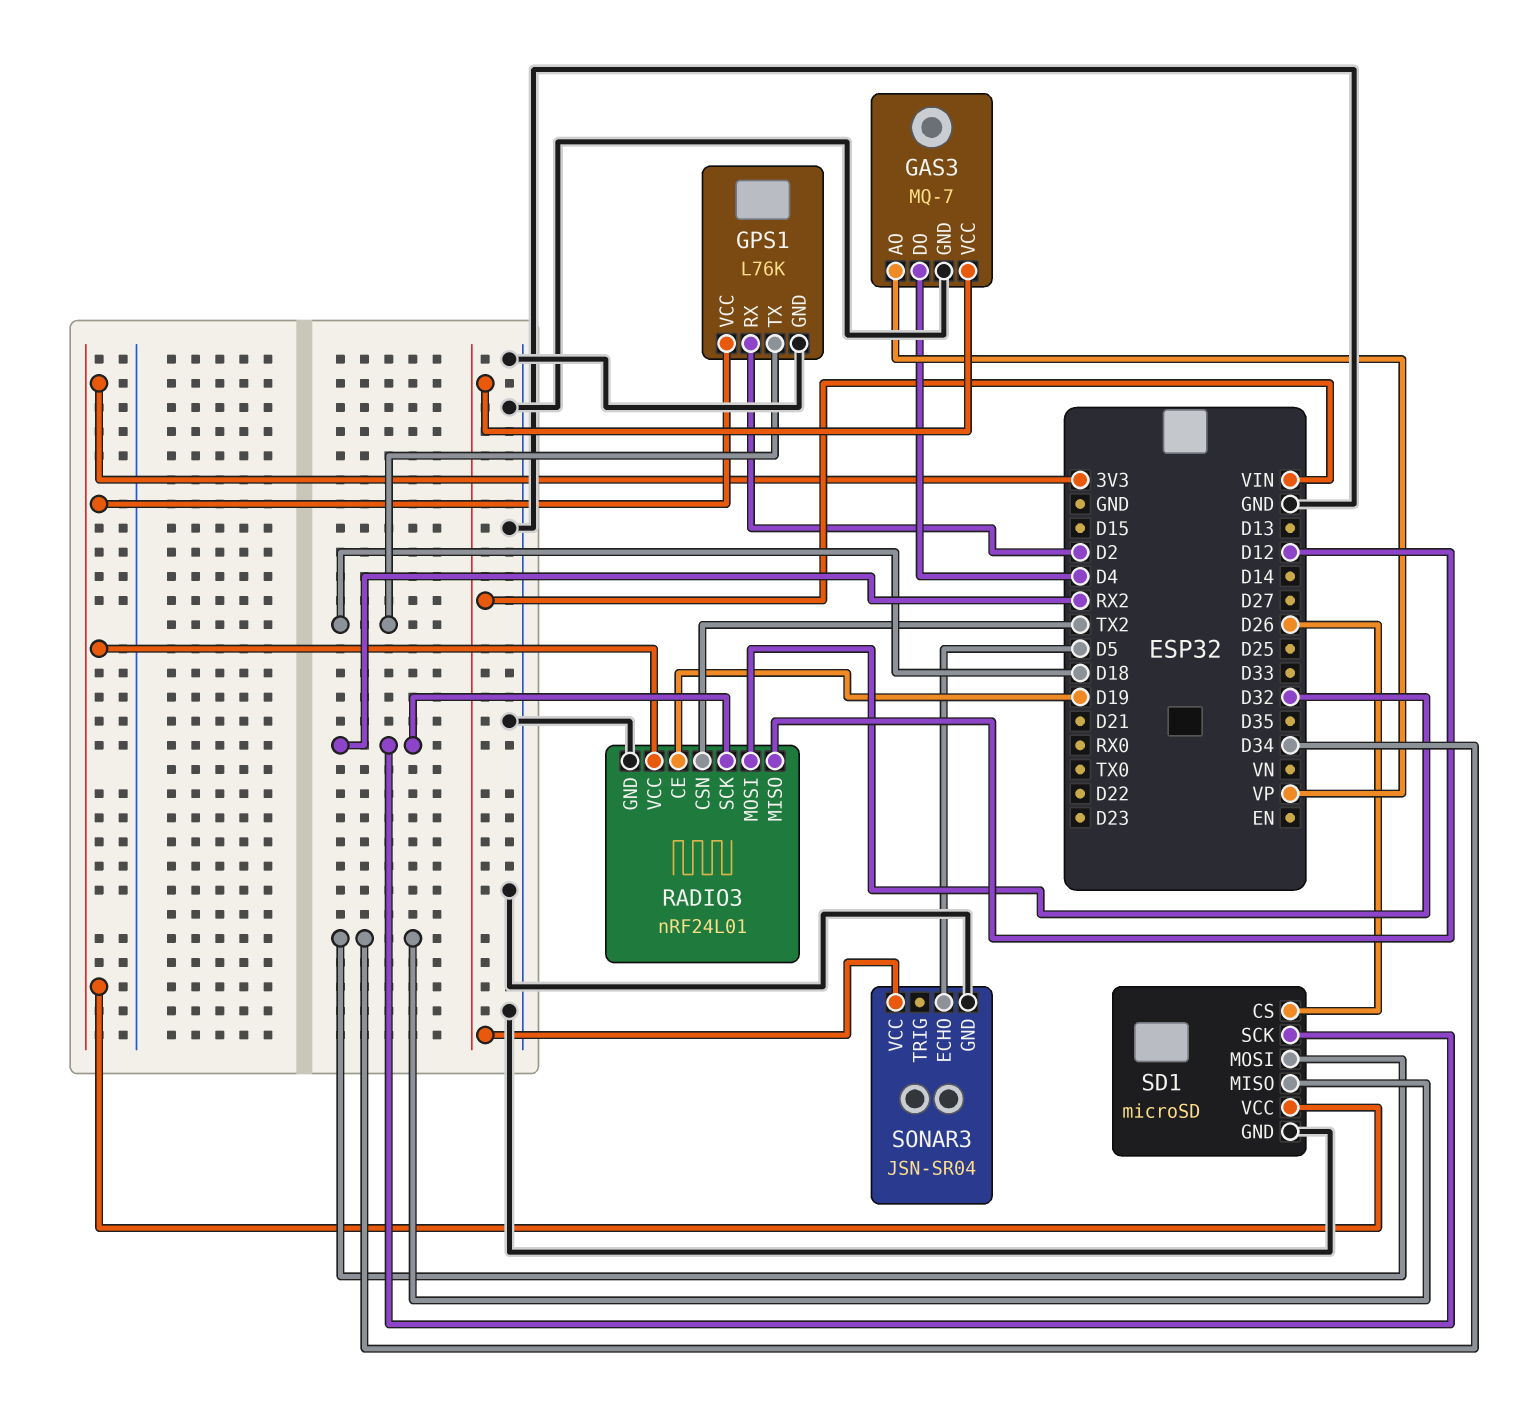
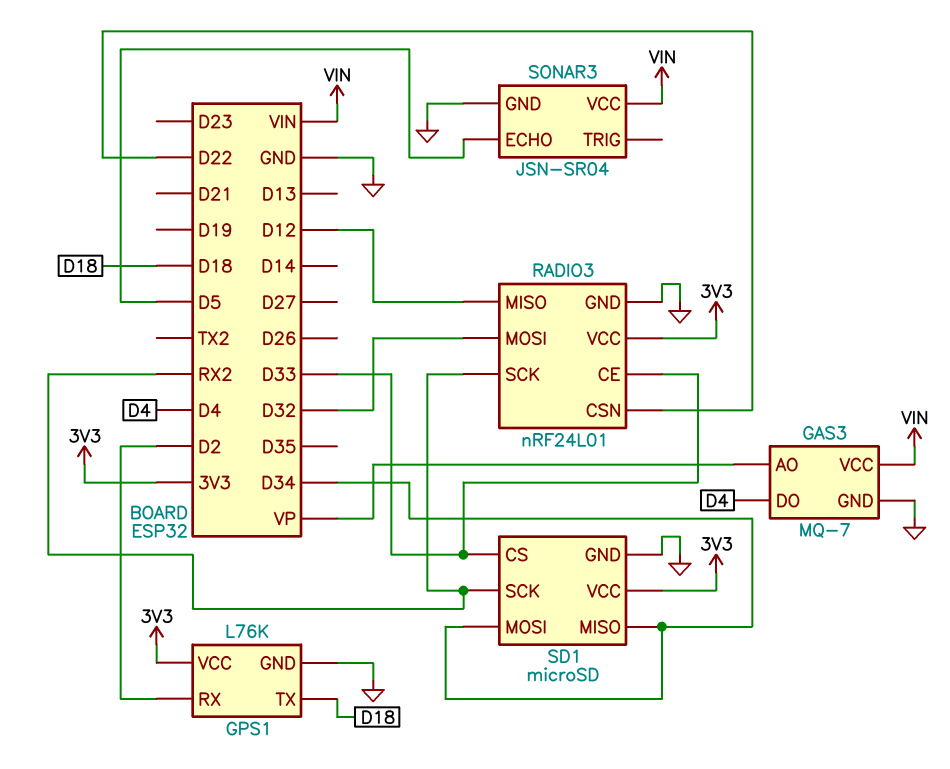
RADIO3 pin CE: D19 -> D33
RADIO3 pin CSN: TX2 -> D22
SD1 pin CS: D26 -> D33

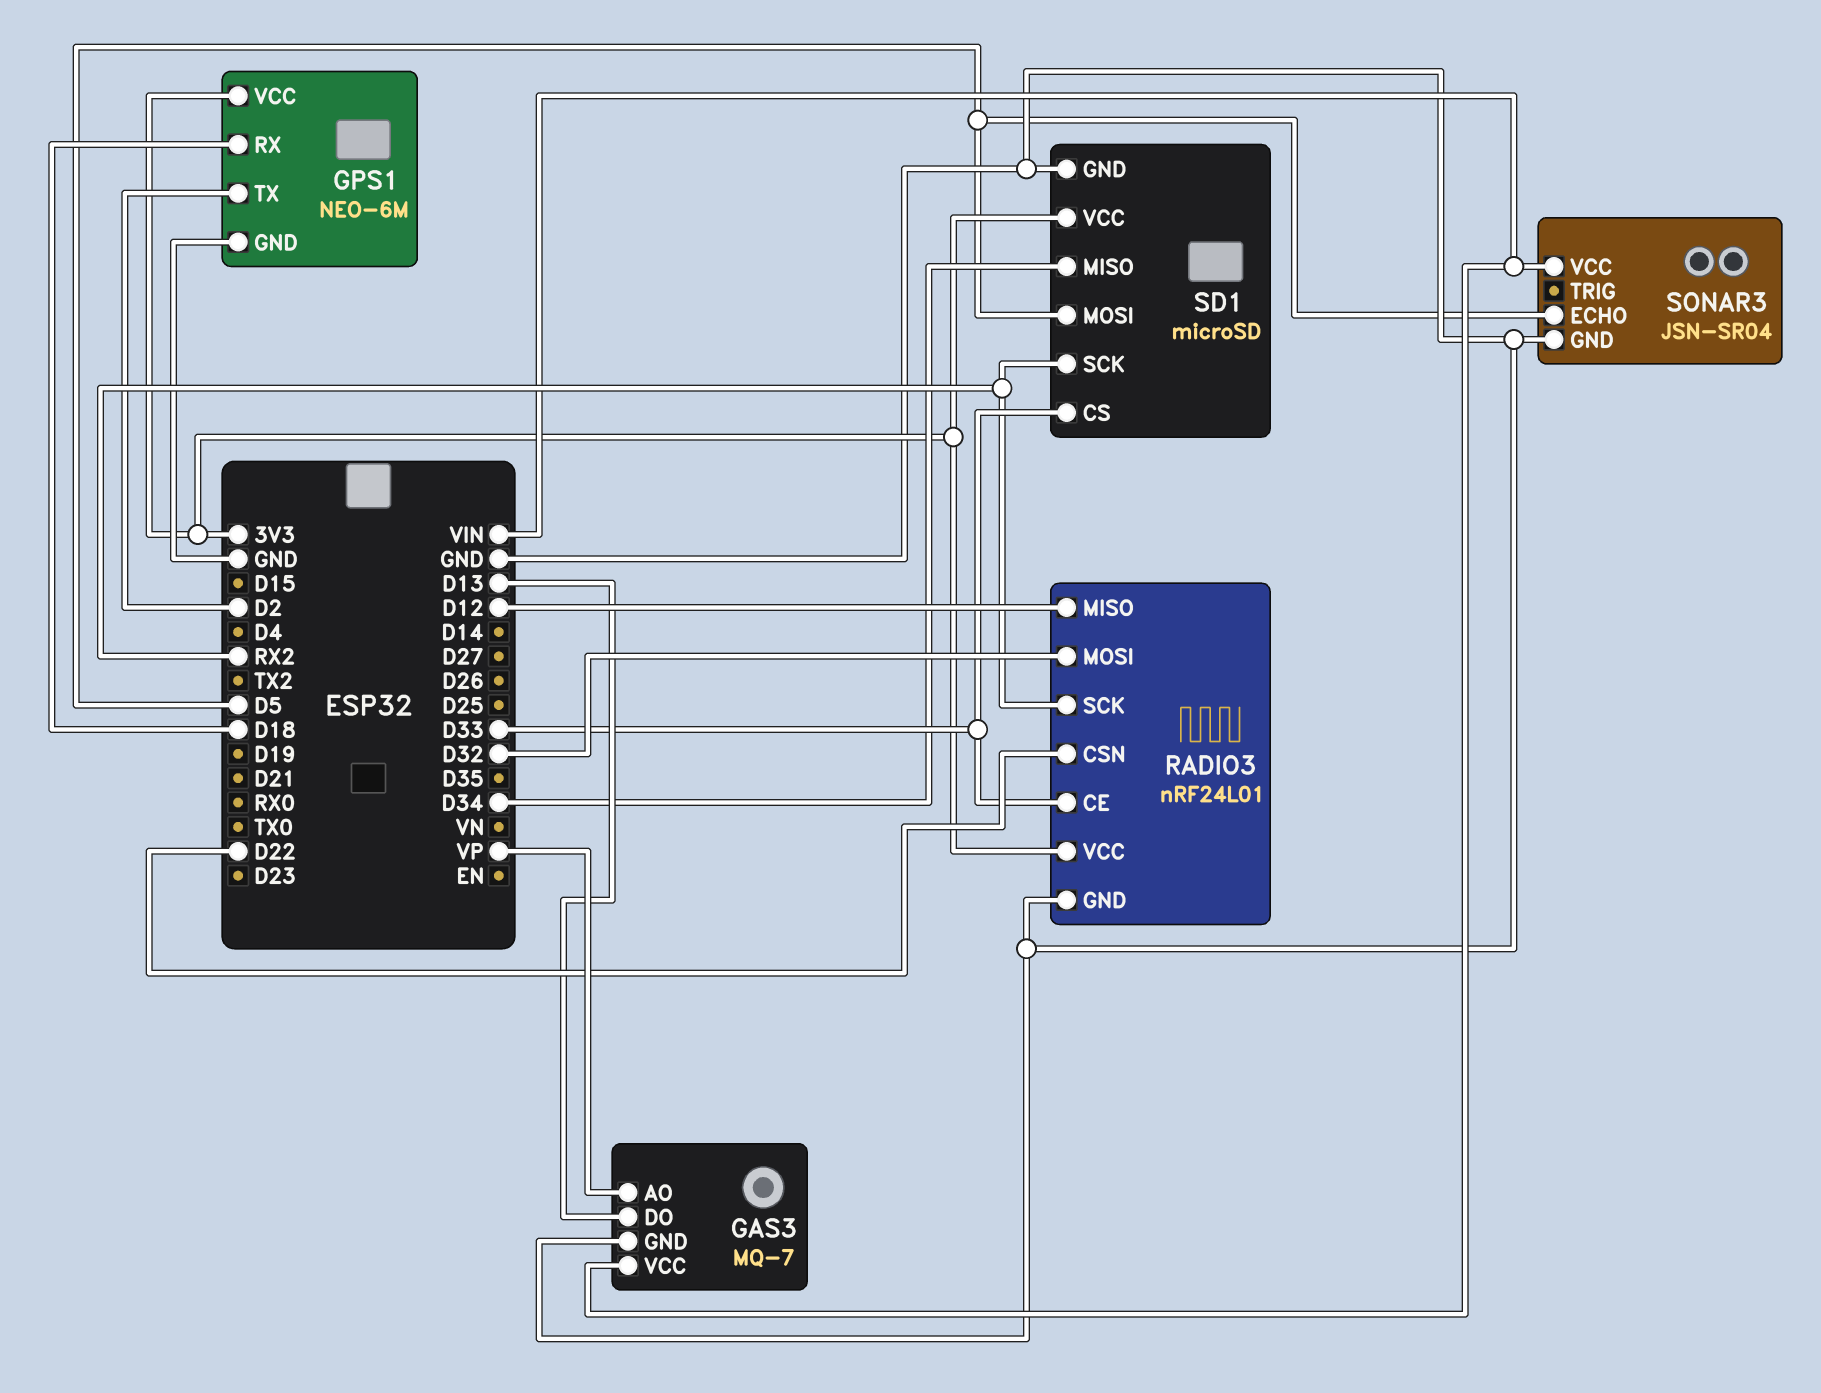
GAS3 pin DO: D4 -> D13
GPS1: L76K -> NEO-6M
GPS1 pin RX: D2 -> D18
GPS1 pin TX: D18 -> D2
SD1 pin MOSI: D34 -> D5

